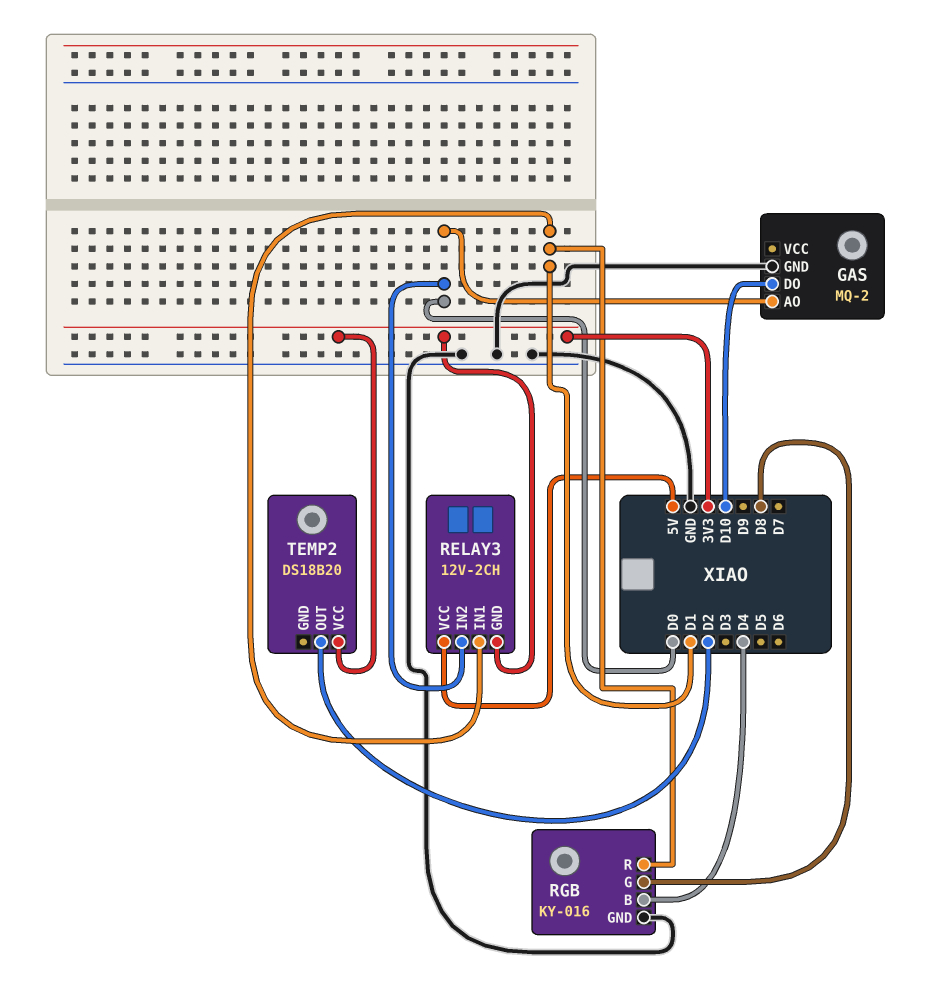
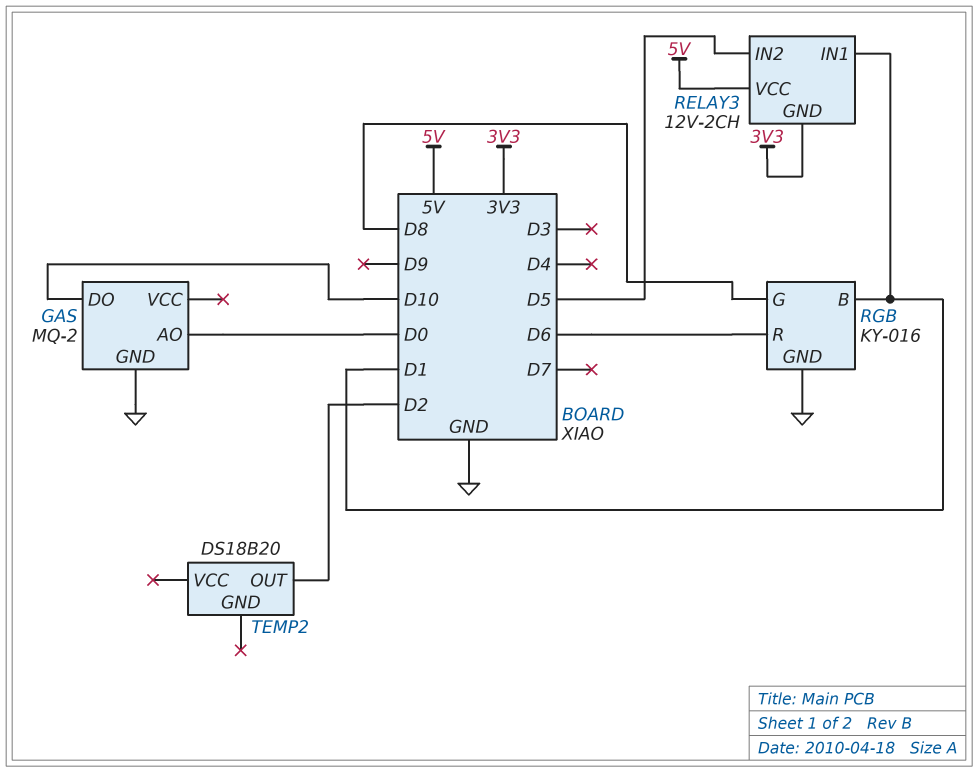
RELAY3 pin IN2: D0 -> D5
RGB pin B: D4 -> D1
RGB pin R: D1 -> D6
TEMP2 pin VCC: 3V3 -> none

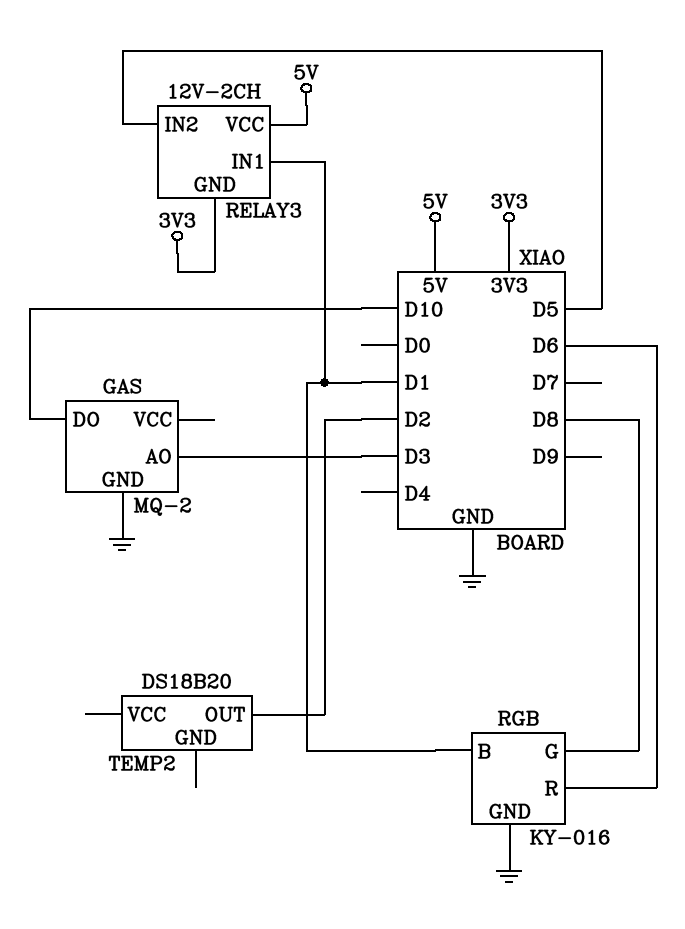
GAS pin AO: D0 -> D3

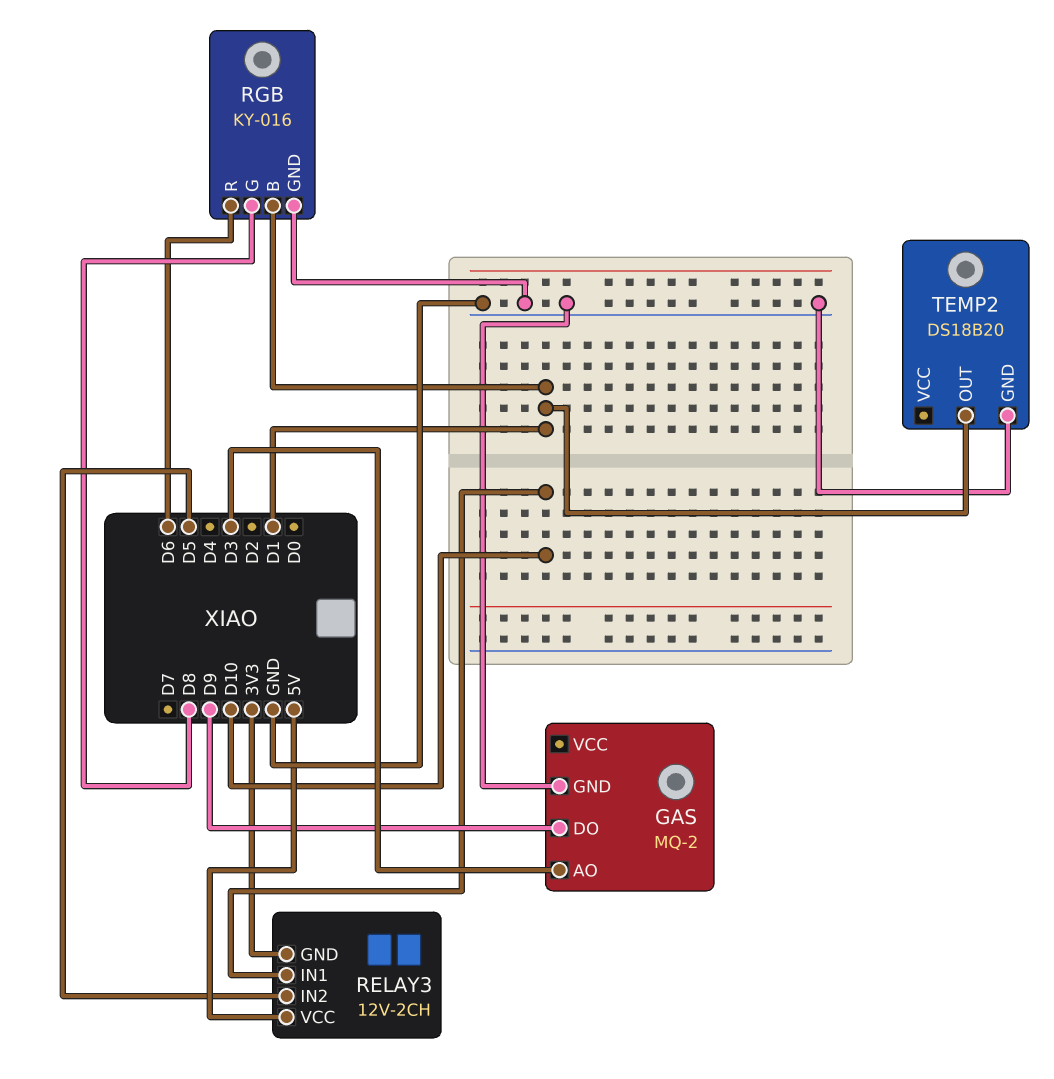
GAS pin DO: D10 -> D9
RELAY3 pin IN1: D1 -> D10
TEMP2 pin GND: none -> GND
TEMP2 pin OUT: D2 -> D1

